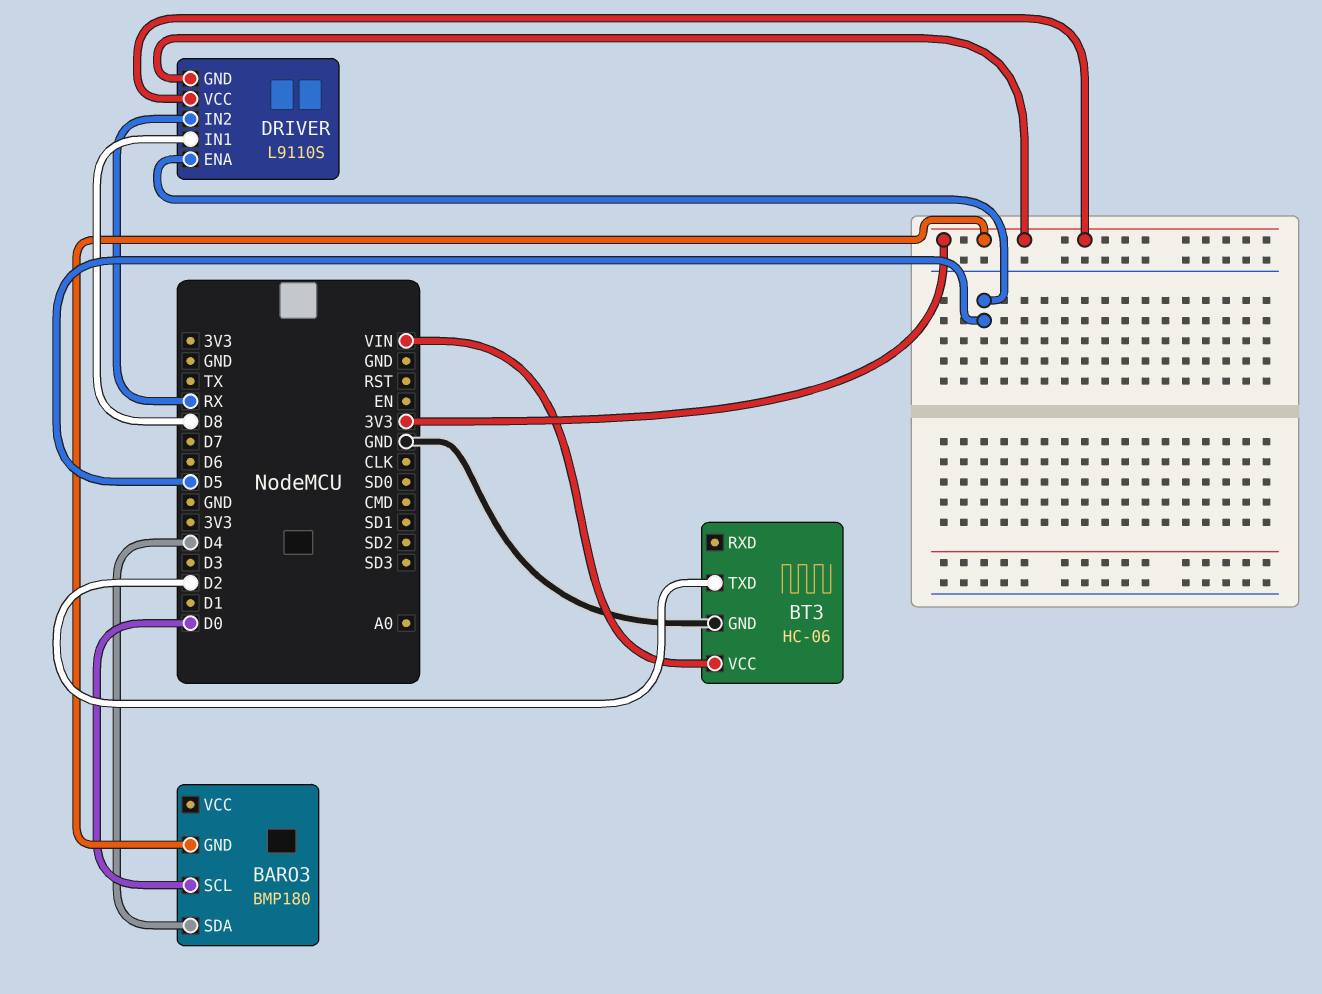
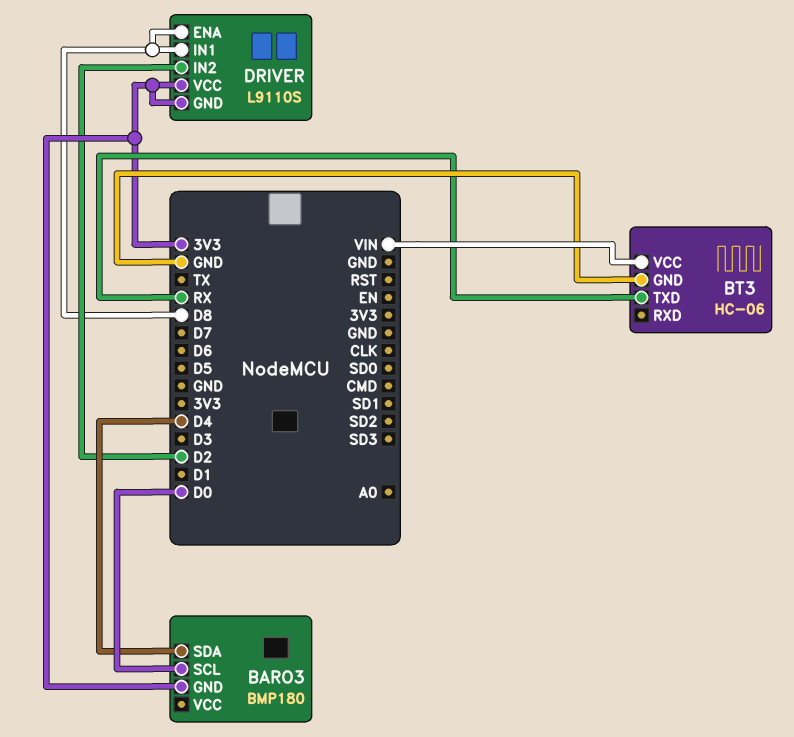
BT3 pin TXD: D2 -> RX
DRIVER pin ENA: D5 -> D8
DRIVER pin IN2: RX -> D2

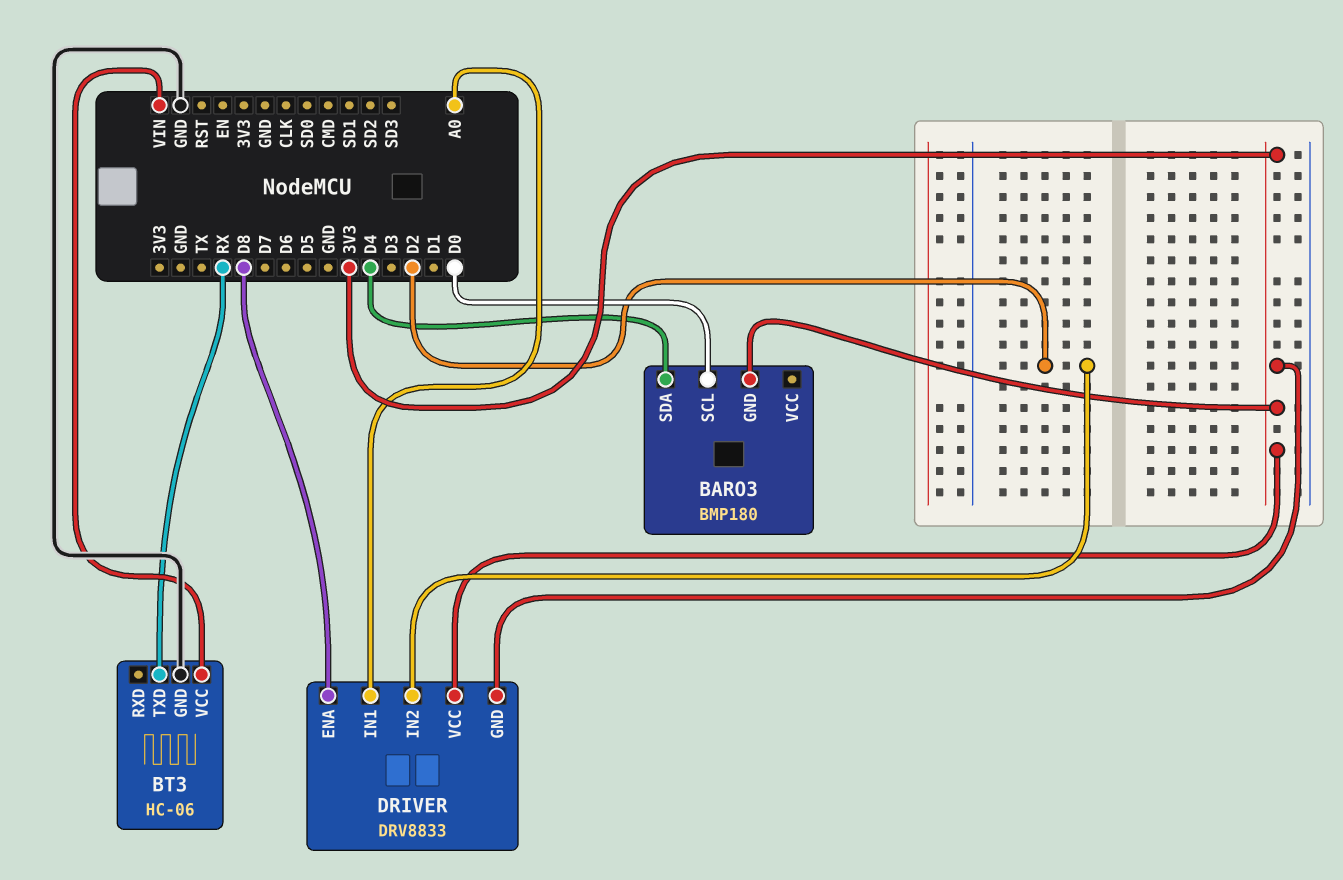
DRIVER: L9110S -> DRV8833
DRIVER pin IN1: D8 -> A0

